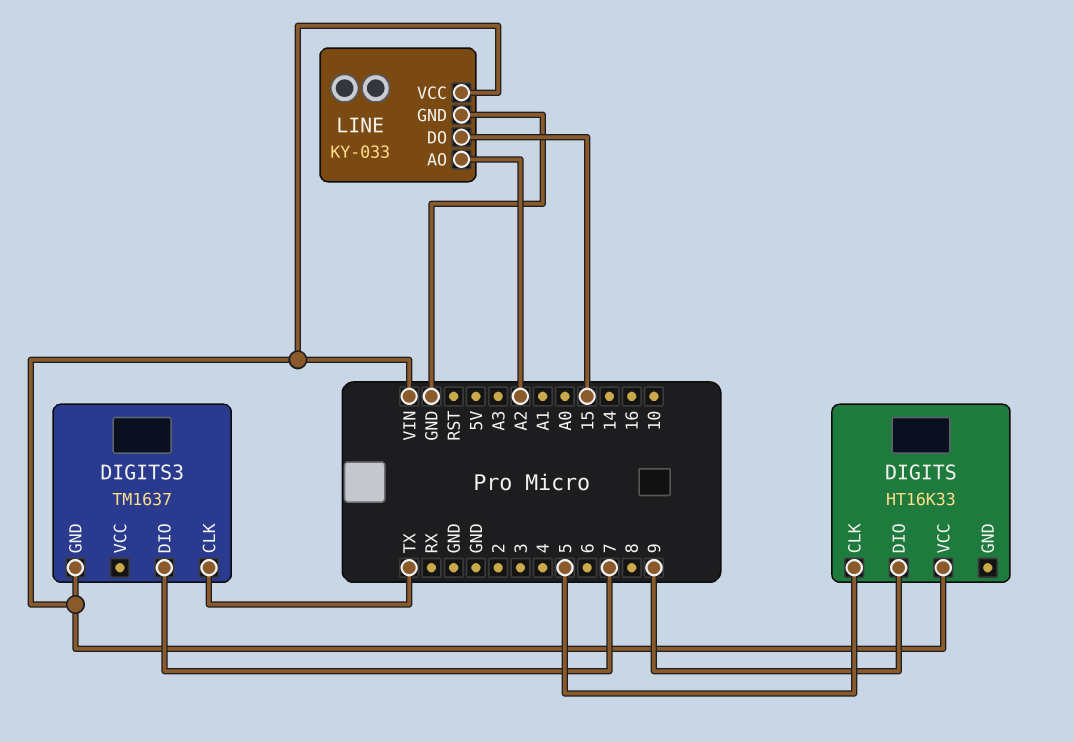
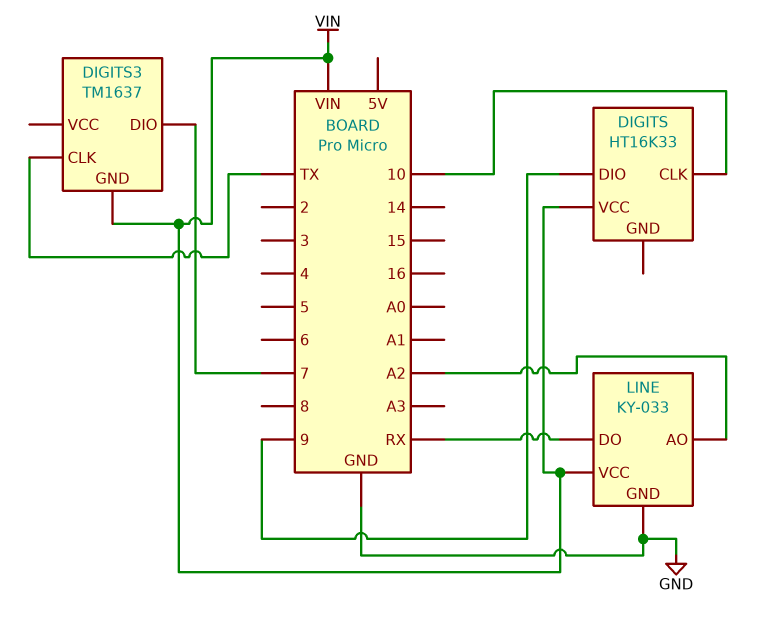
DIGITS pin CLK: 5 -> 10
LINE pin DO: 15 -> RX

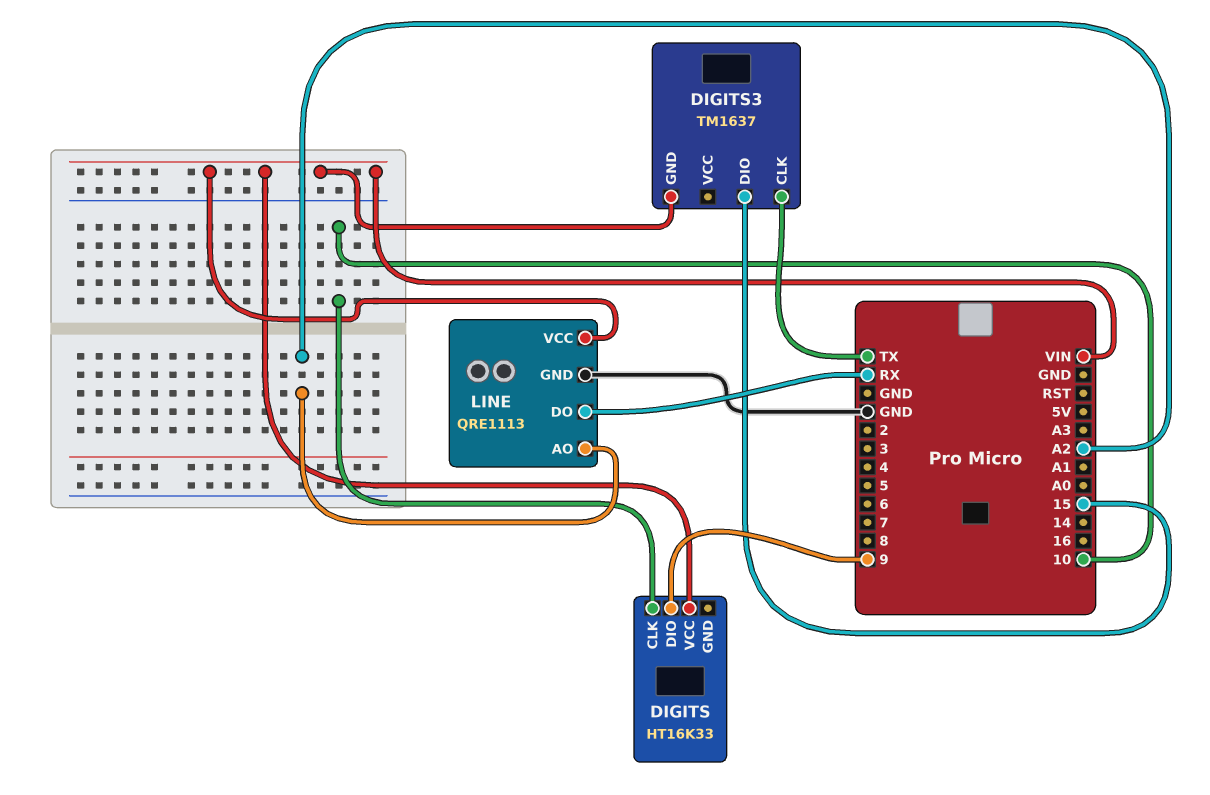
DIGITS3 pin DIO: 7 -> 15
LINE: KY-033 -> QRE1113

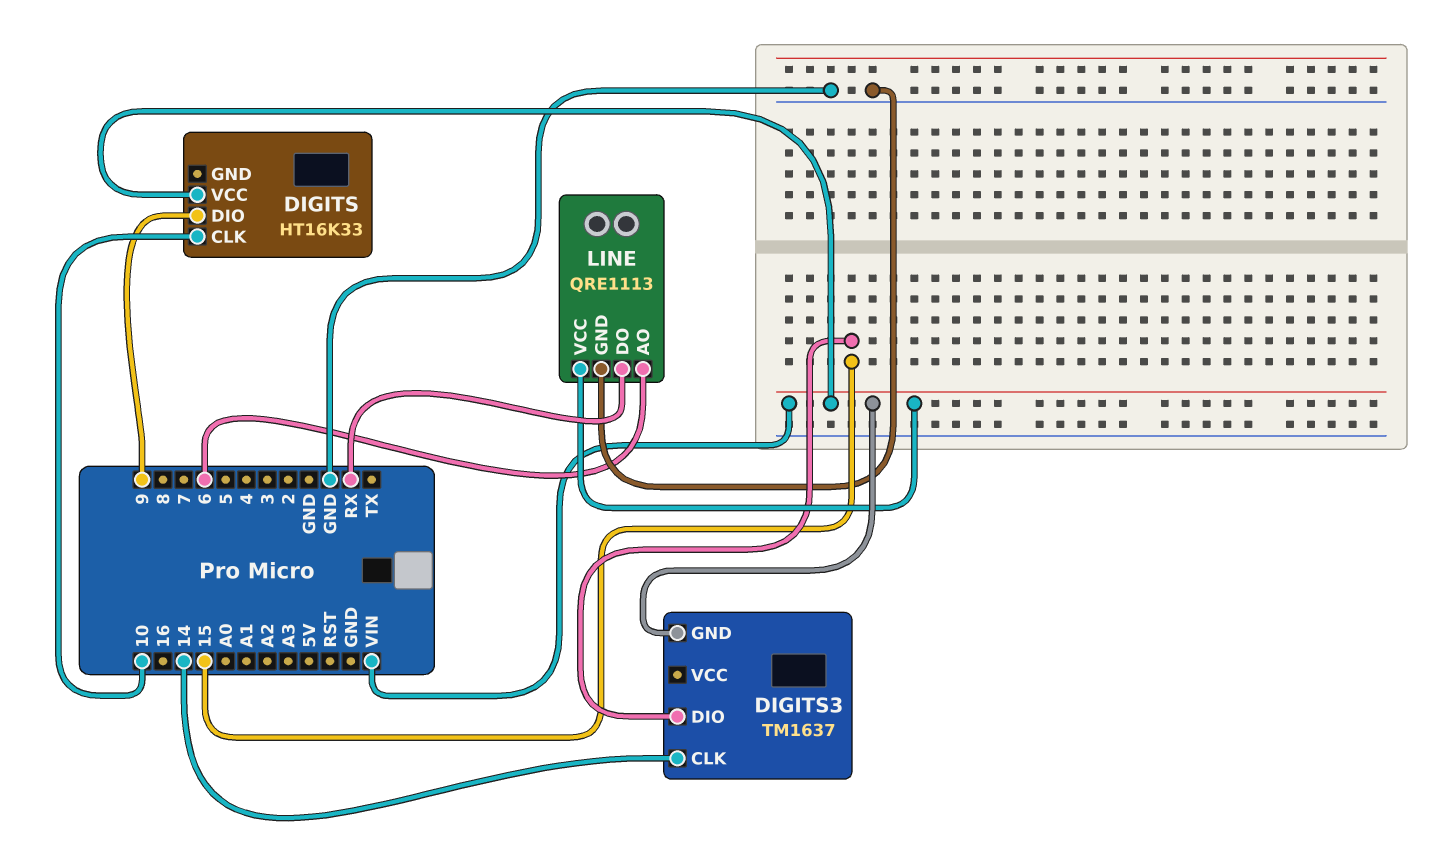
DIGITS3 pin CLK: TX -> 14
LINE pin AO: A2 -> 6

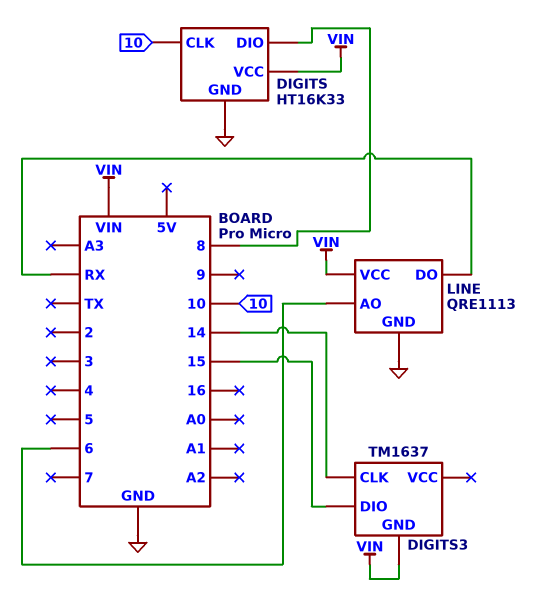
DIGITS pin DIO: 9 -> 8
DIGITS pin GND: none -> GND

